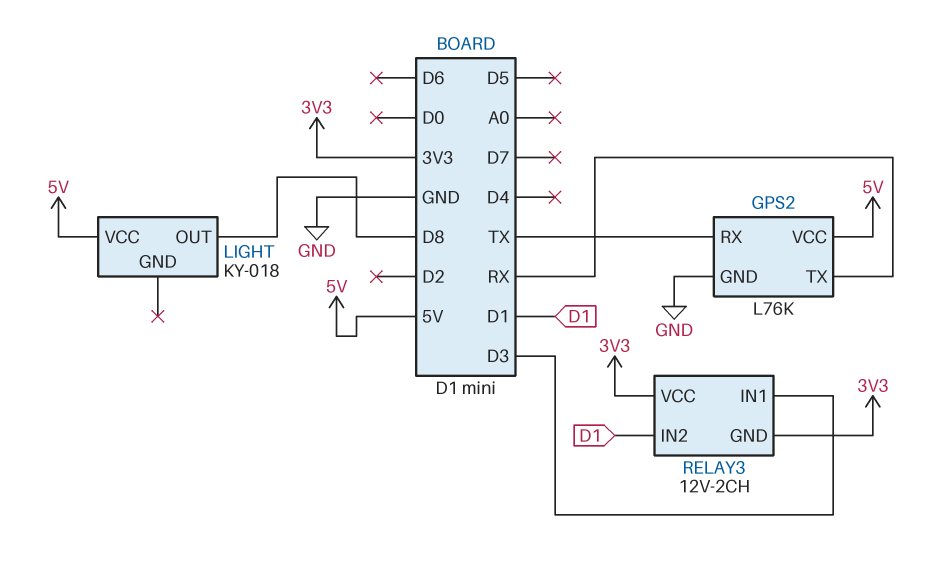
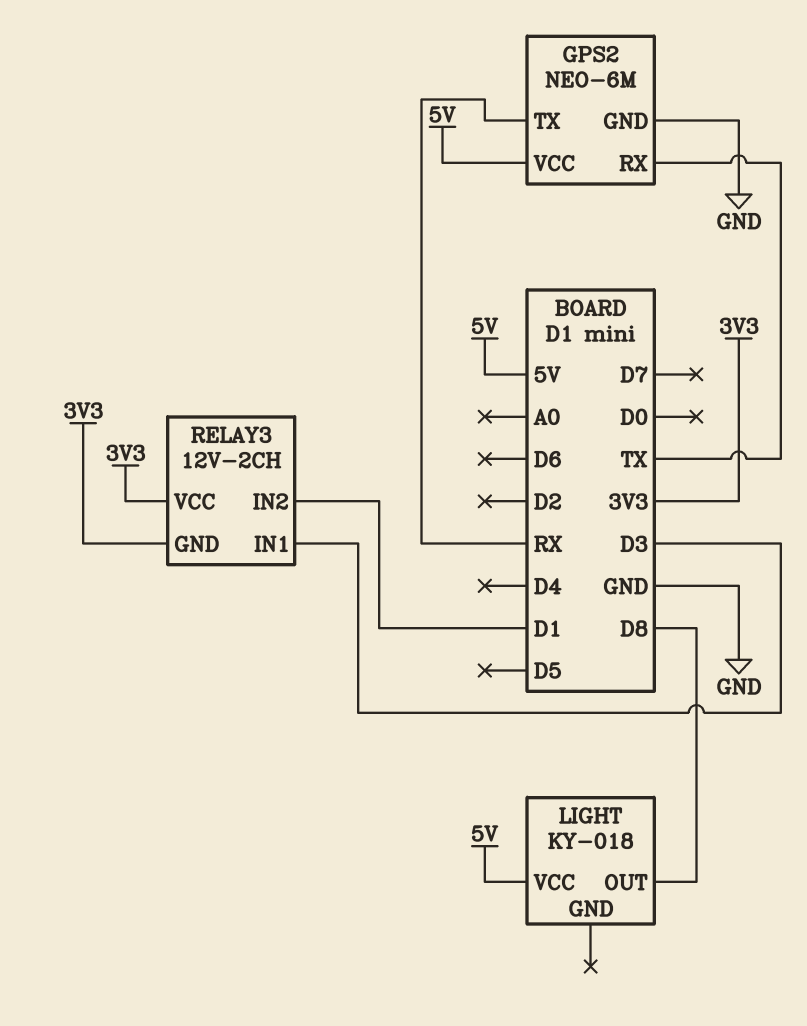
GPS2: L76K -> NEO-6M

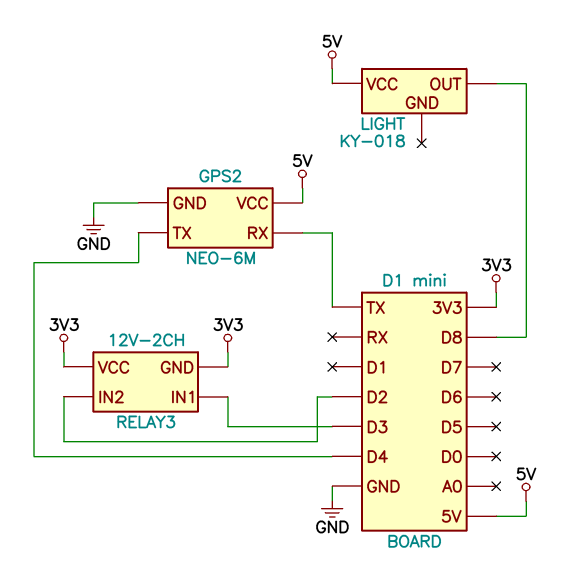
GPS2 pin TX: RX -> D4
RELAY3 pin IN2: D1 -> D2

